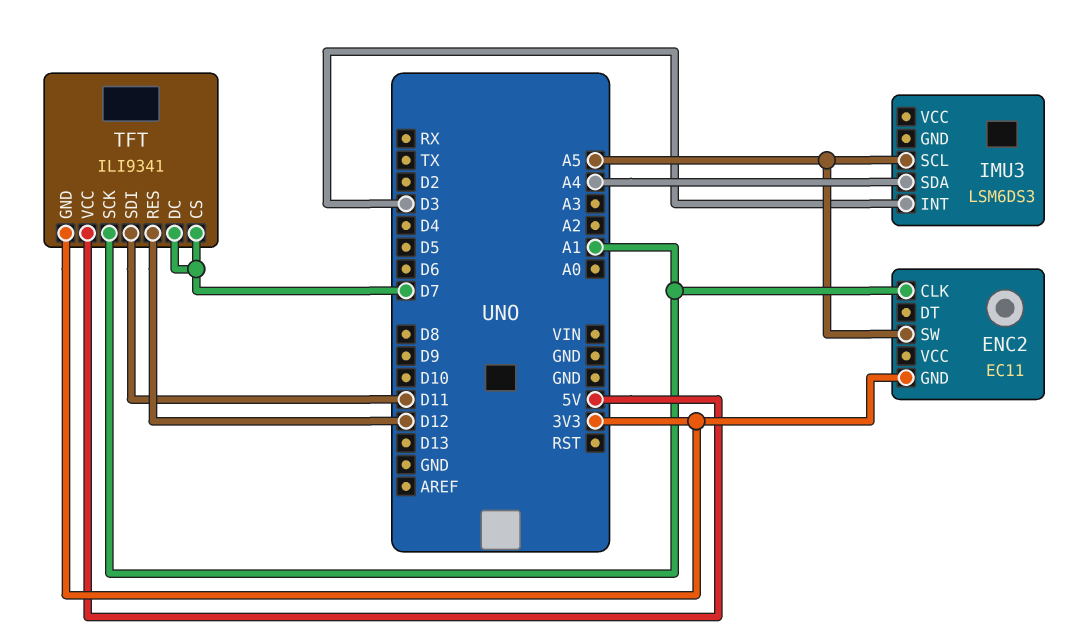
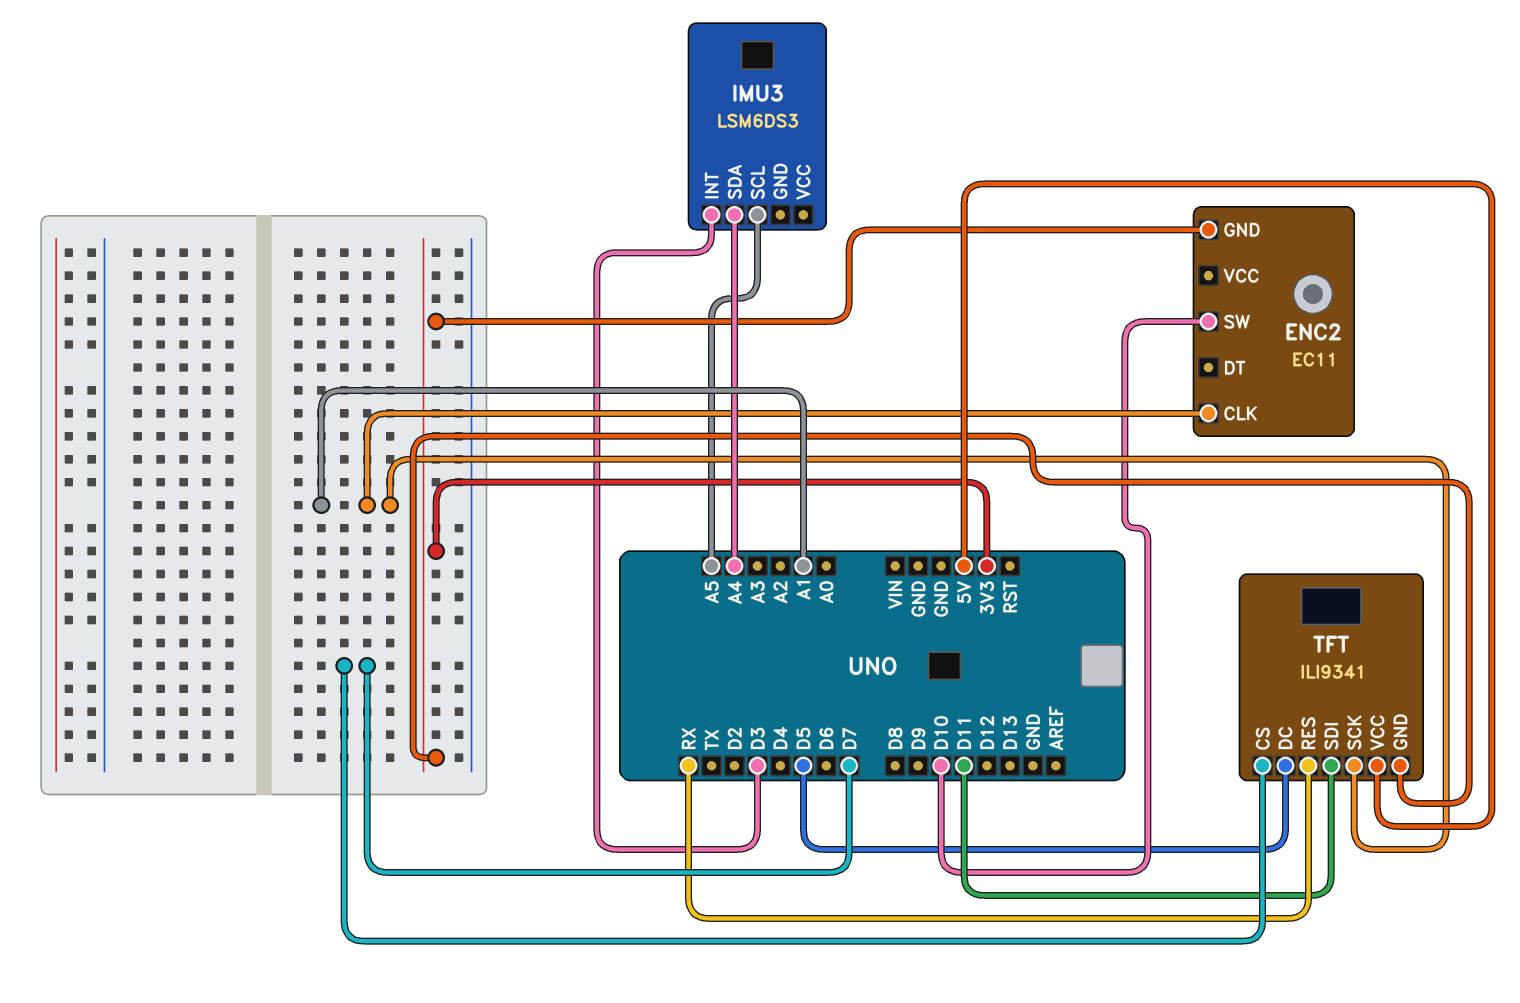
ENC2 pin SW: A5 -> D10
TFT pin DC: D7 -> D5
TFT pin RES: D12 -> RX

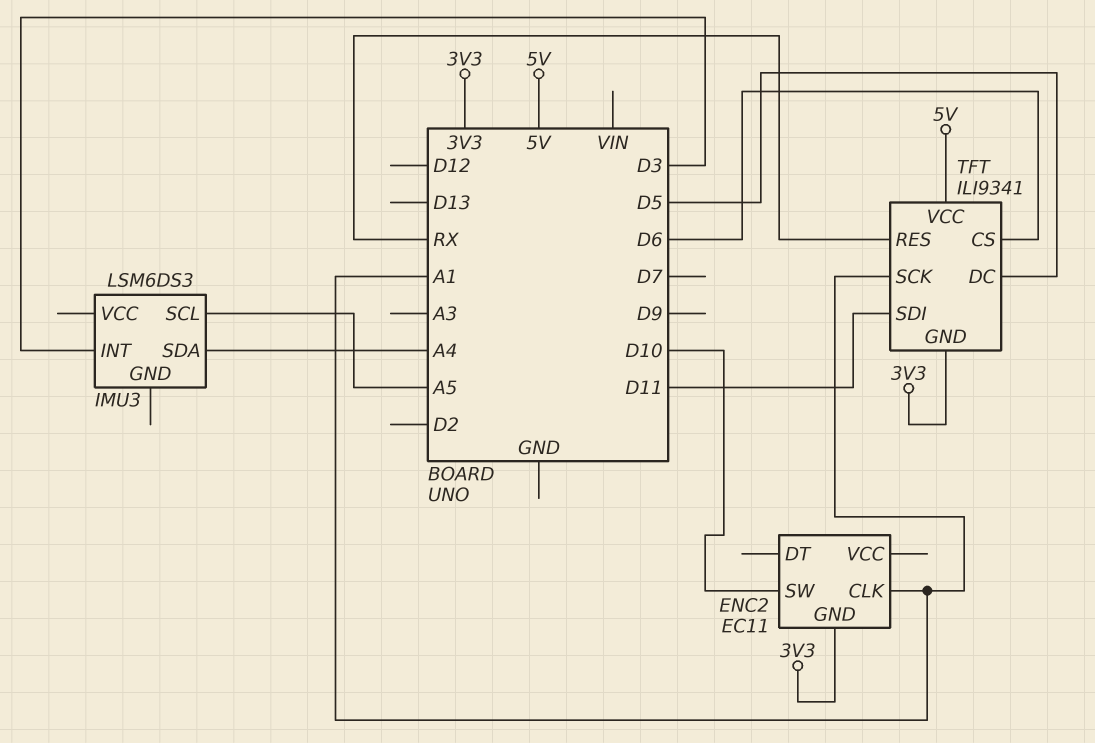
TFT pin CS: D7 -> D6

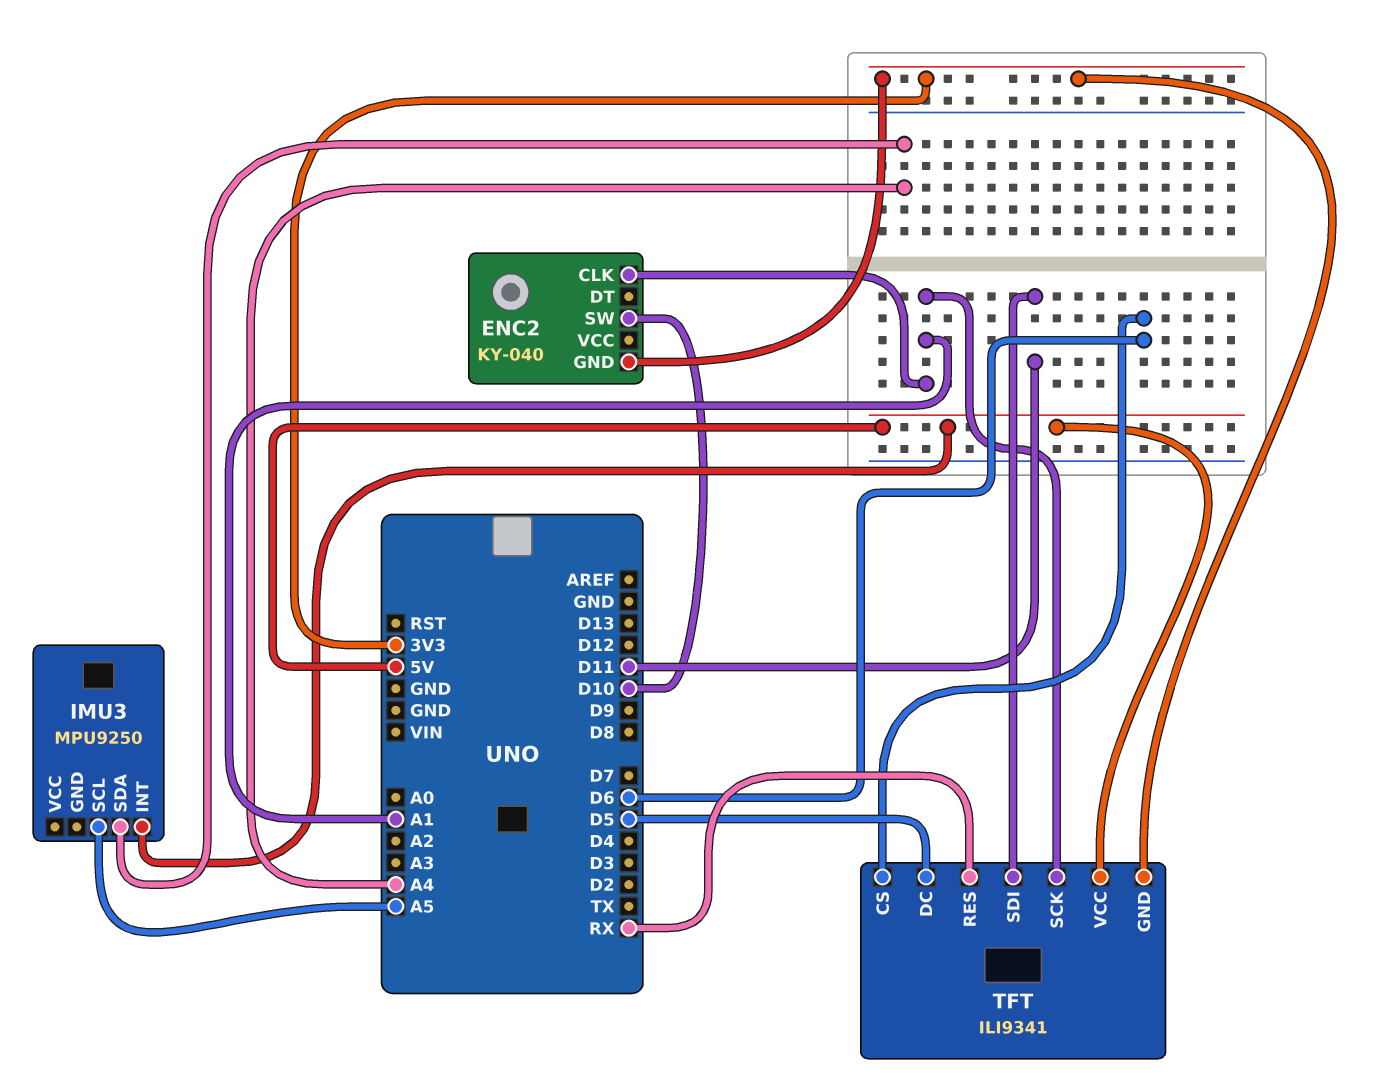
ENC2: EC11 -> KY-040
IMU3: LSM6DS3 -> MPU9250
IMU3 pin INT: D3 -> 5V

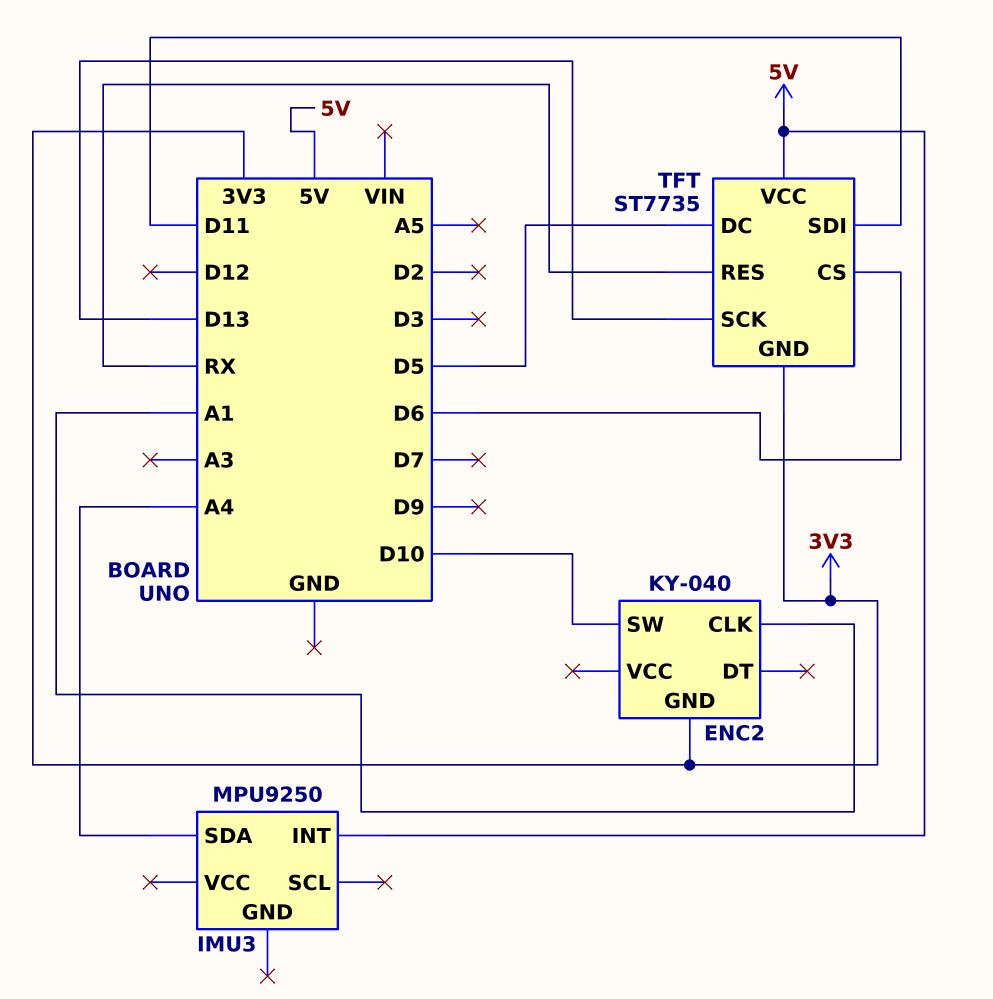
IMU3 pin SCL: A5 -> none
TFT: ILI9341 -> ST7735
TFT pin SCK: A1 -> D13

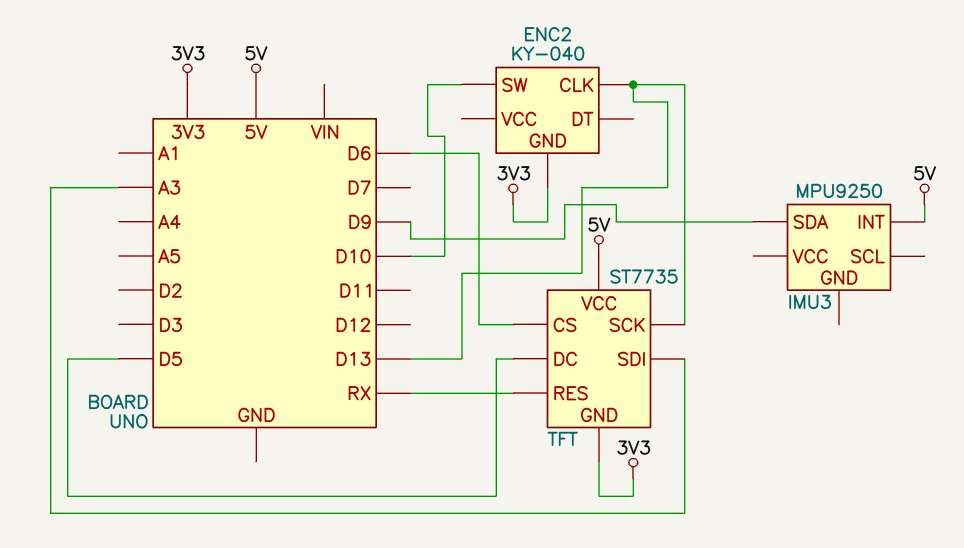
ENC2 pin CLK: A1 -> D13
IMU3 pin SDA: A4 -> D9
TFT pin SDI: D11 -> A3

